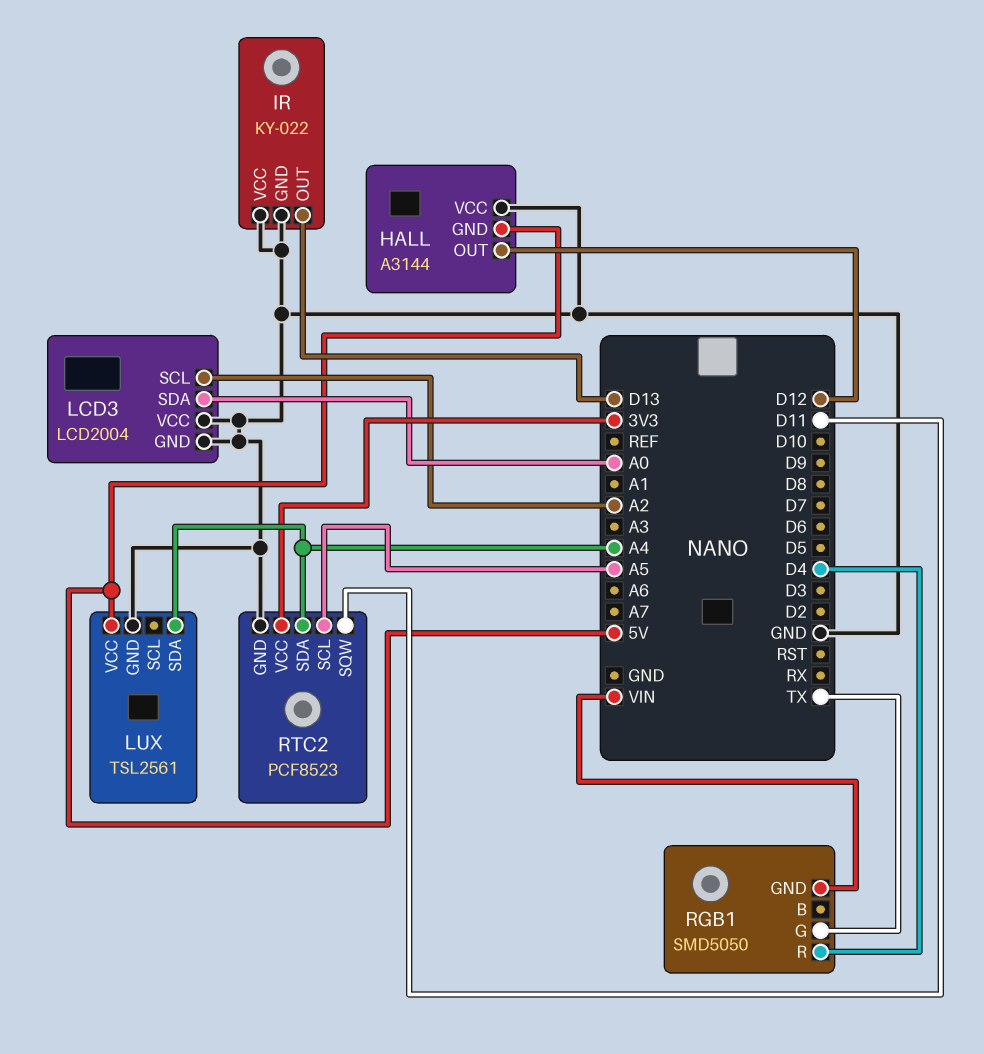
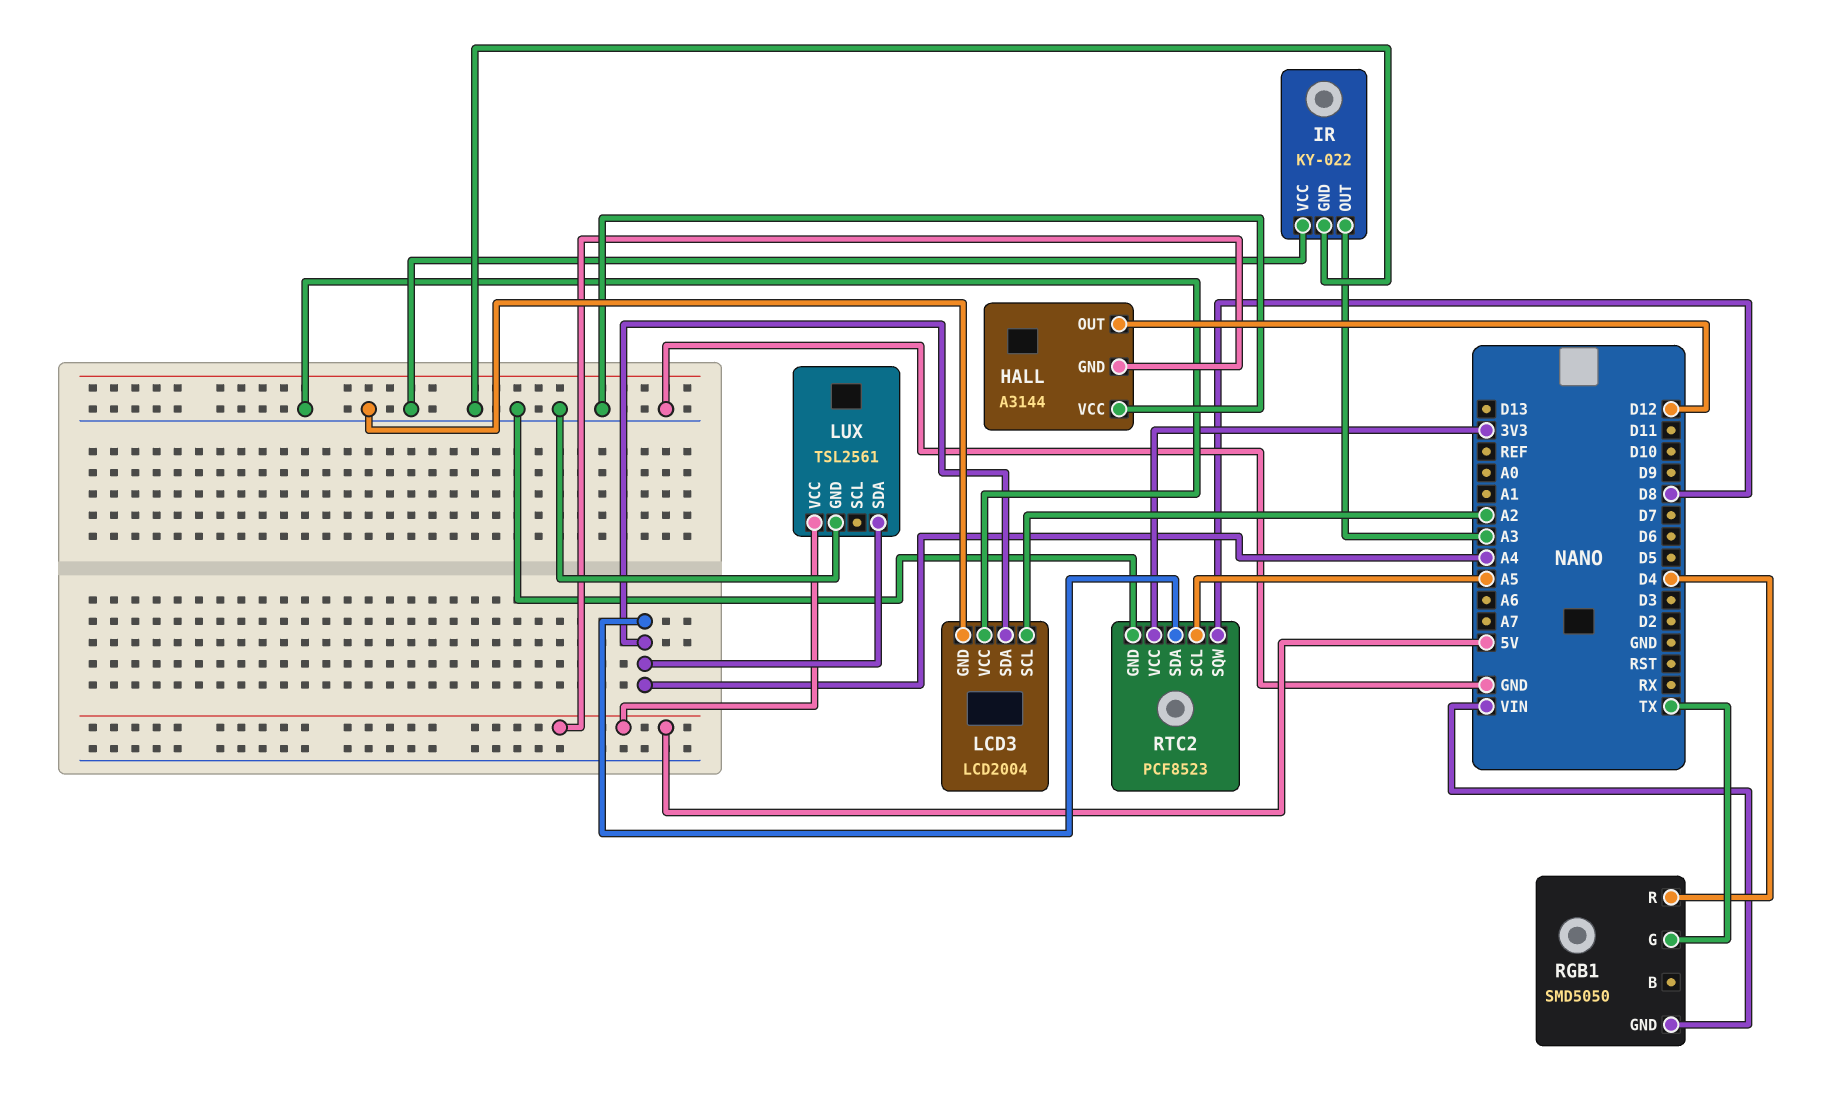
IR pin OUT: D13 -> A3
LCD3 pin SDA: A0 -> A4
RTC2 pin SQW: D11 -> D8

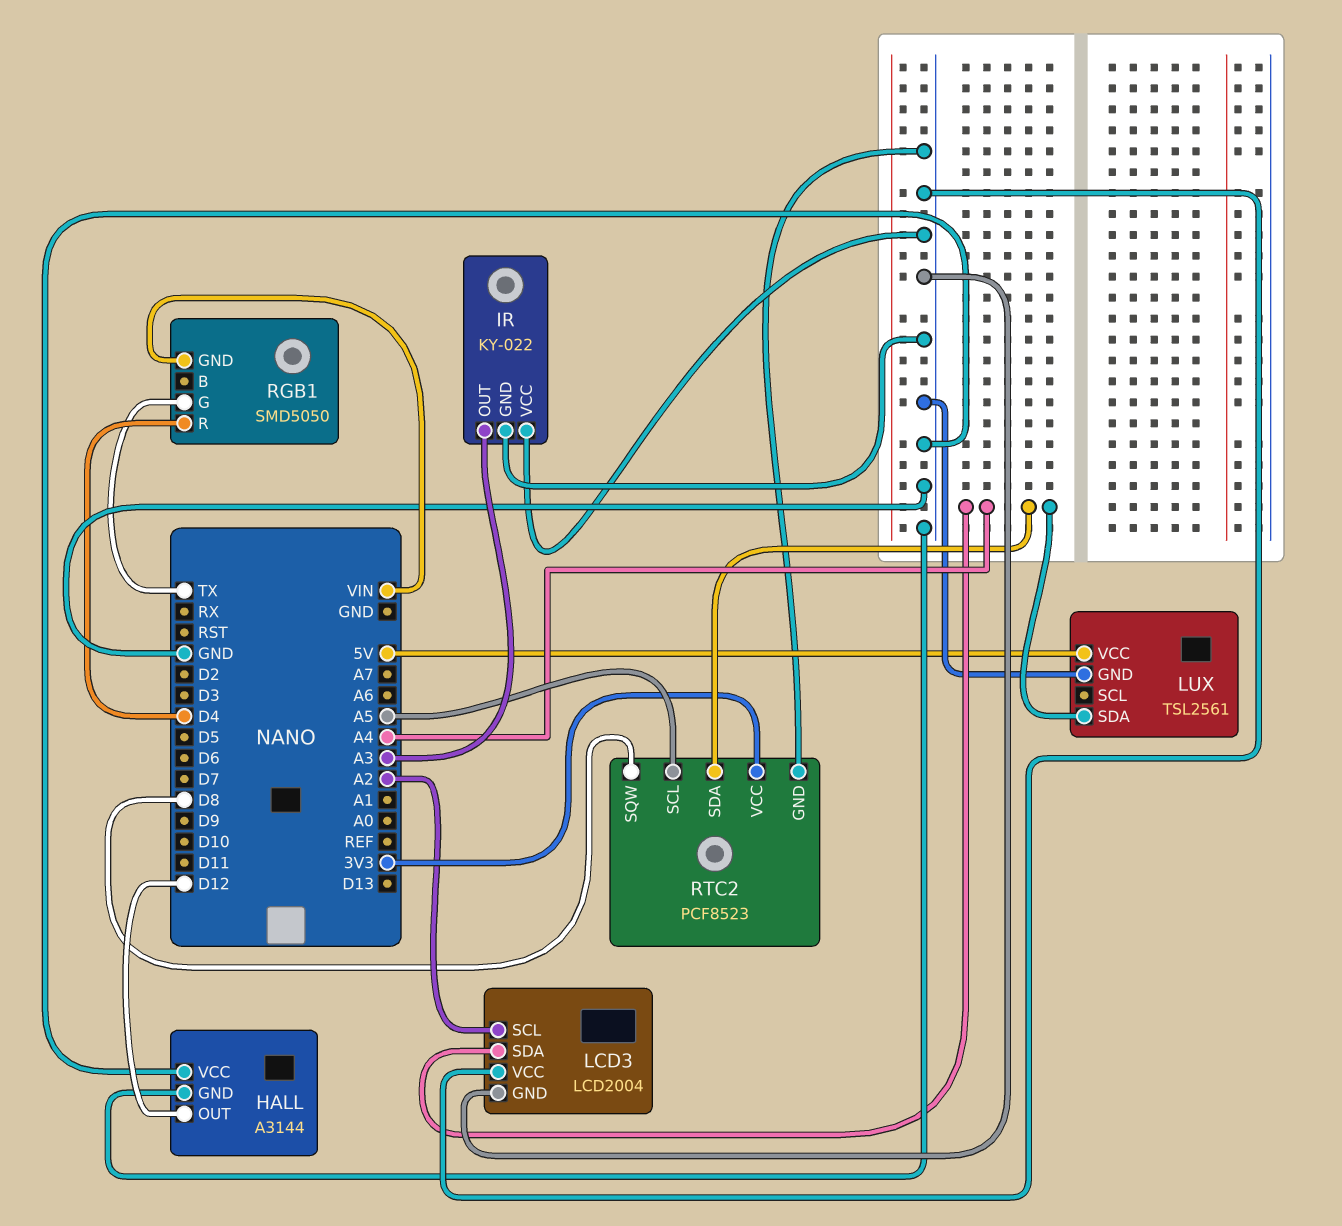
HALL pin GND: 5V -> GND

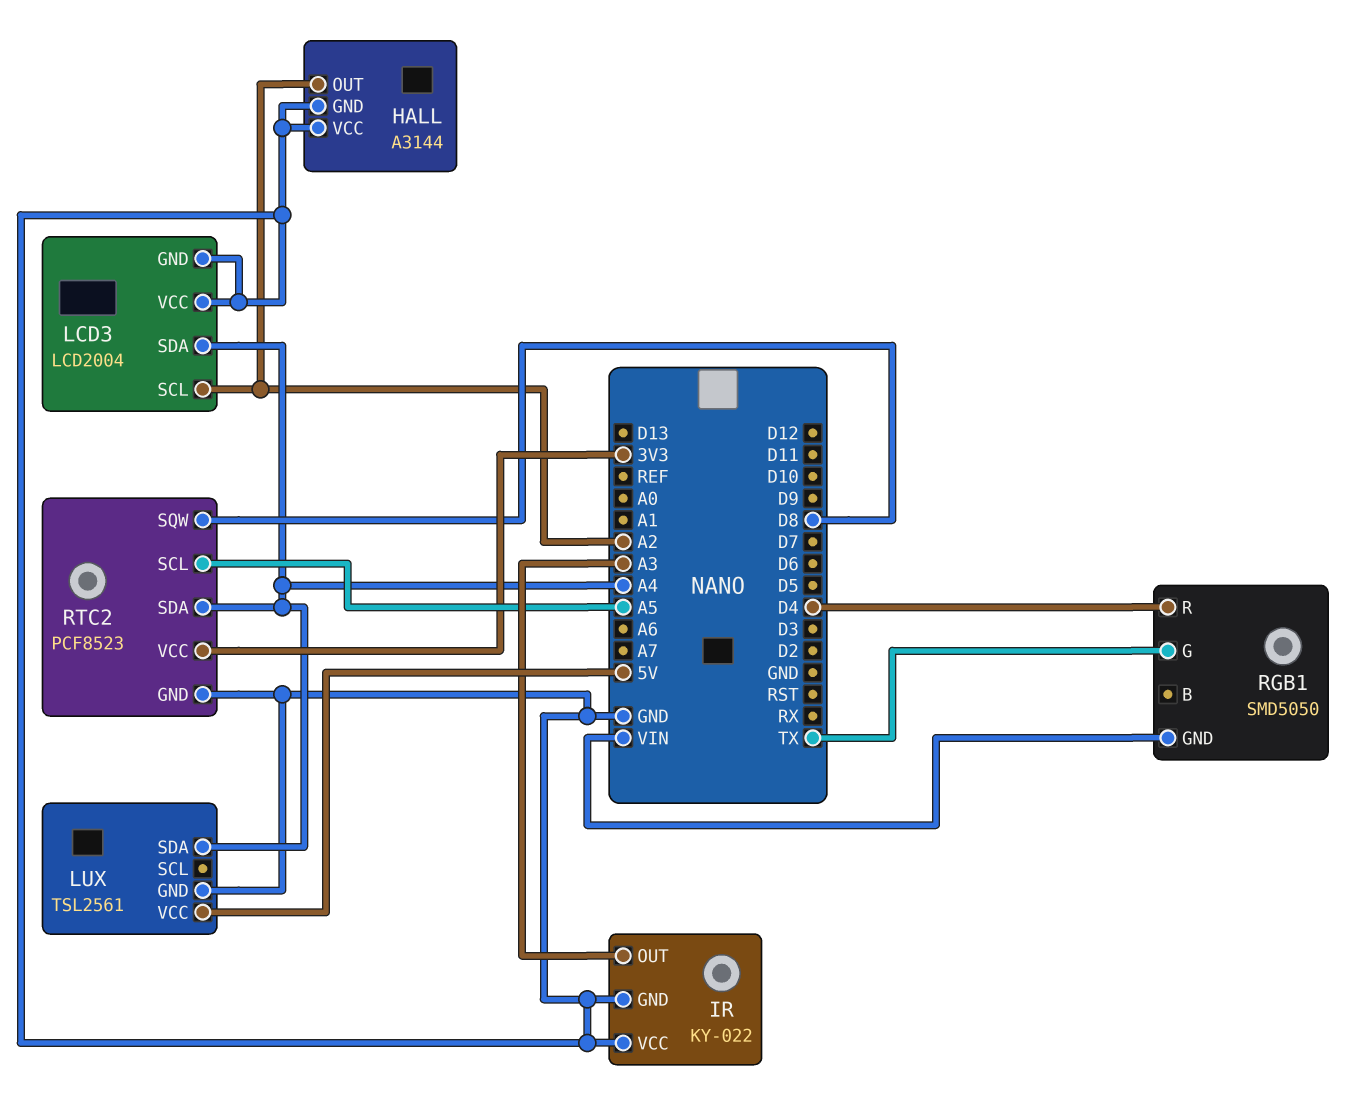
HALL pin OUT: D12 -> A2

